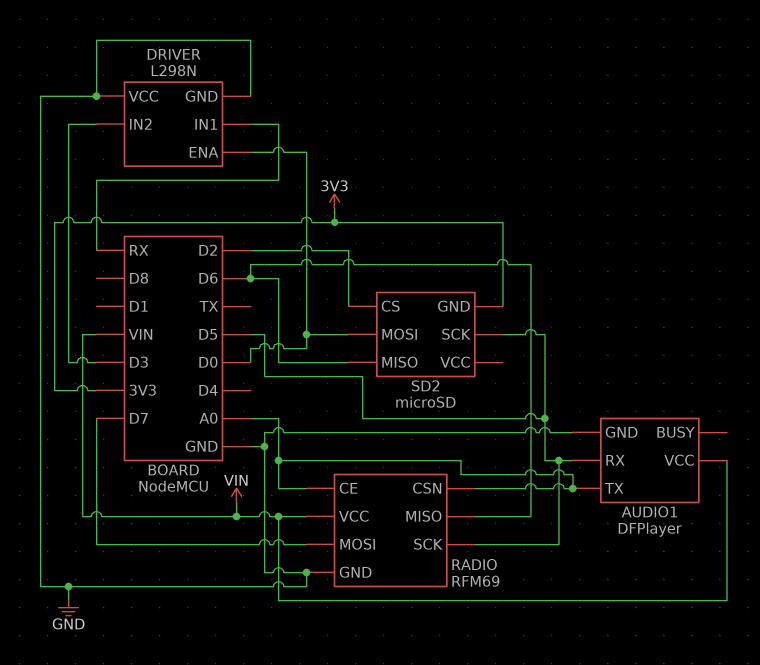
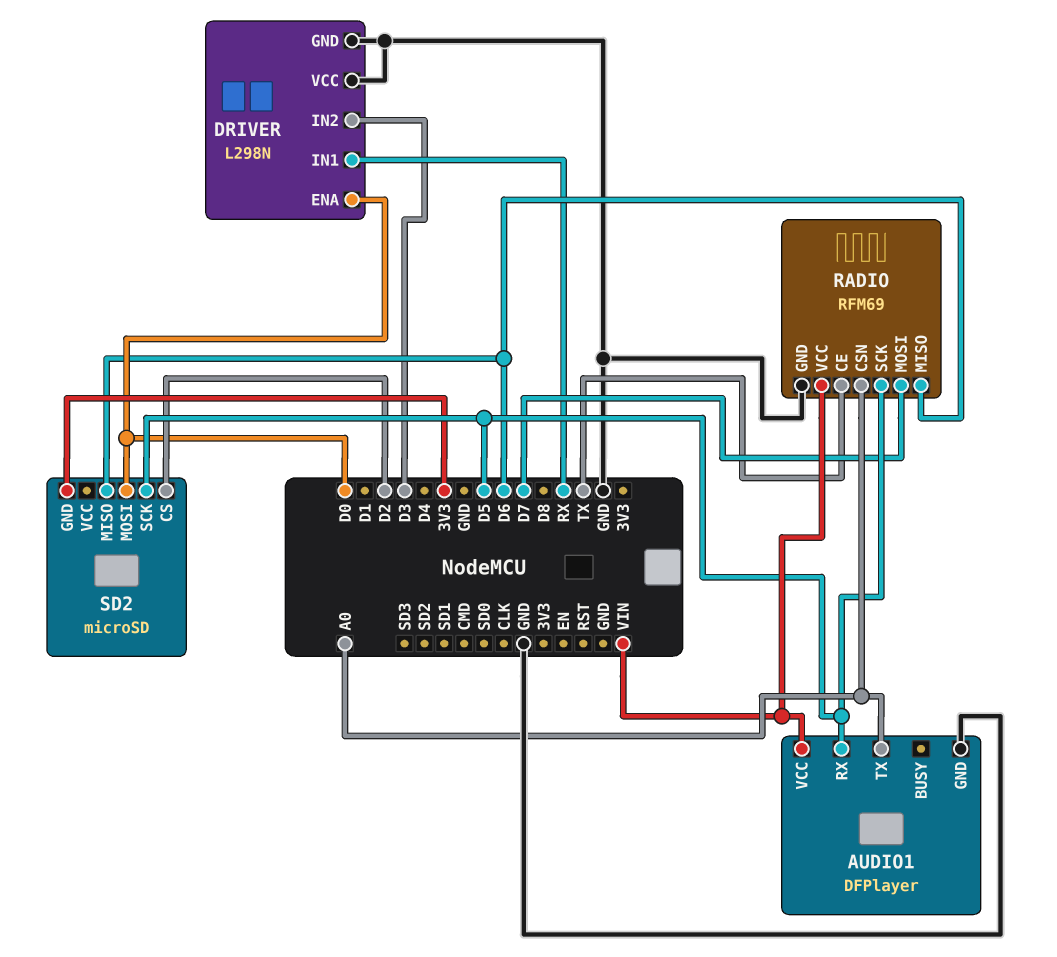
RADIO pin CE: A0 -> TX

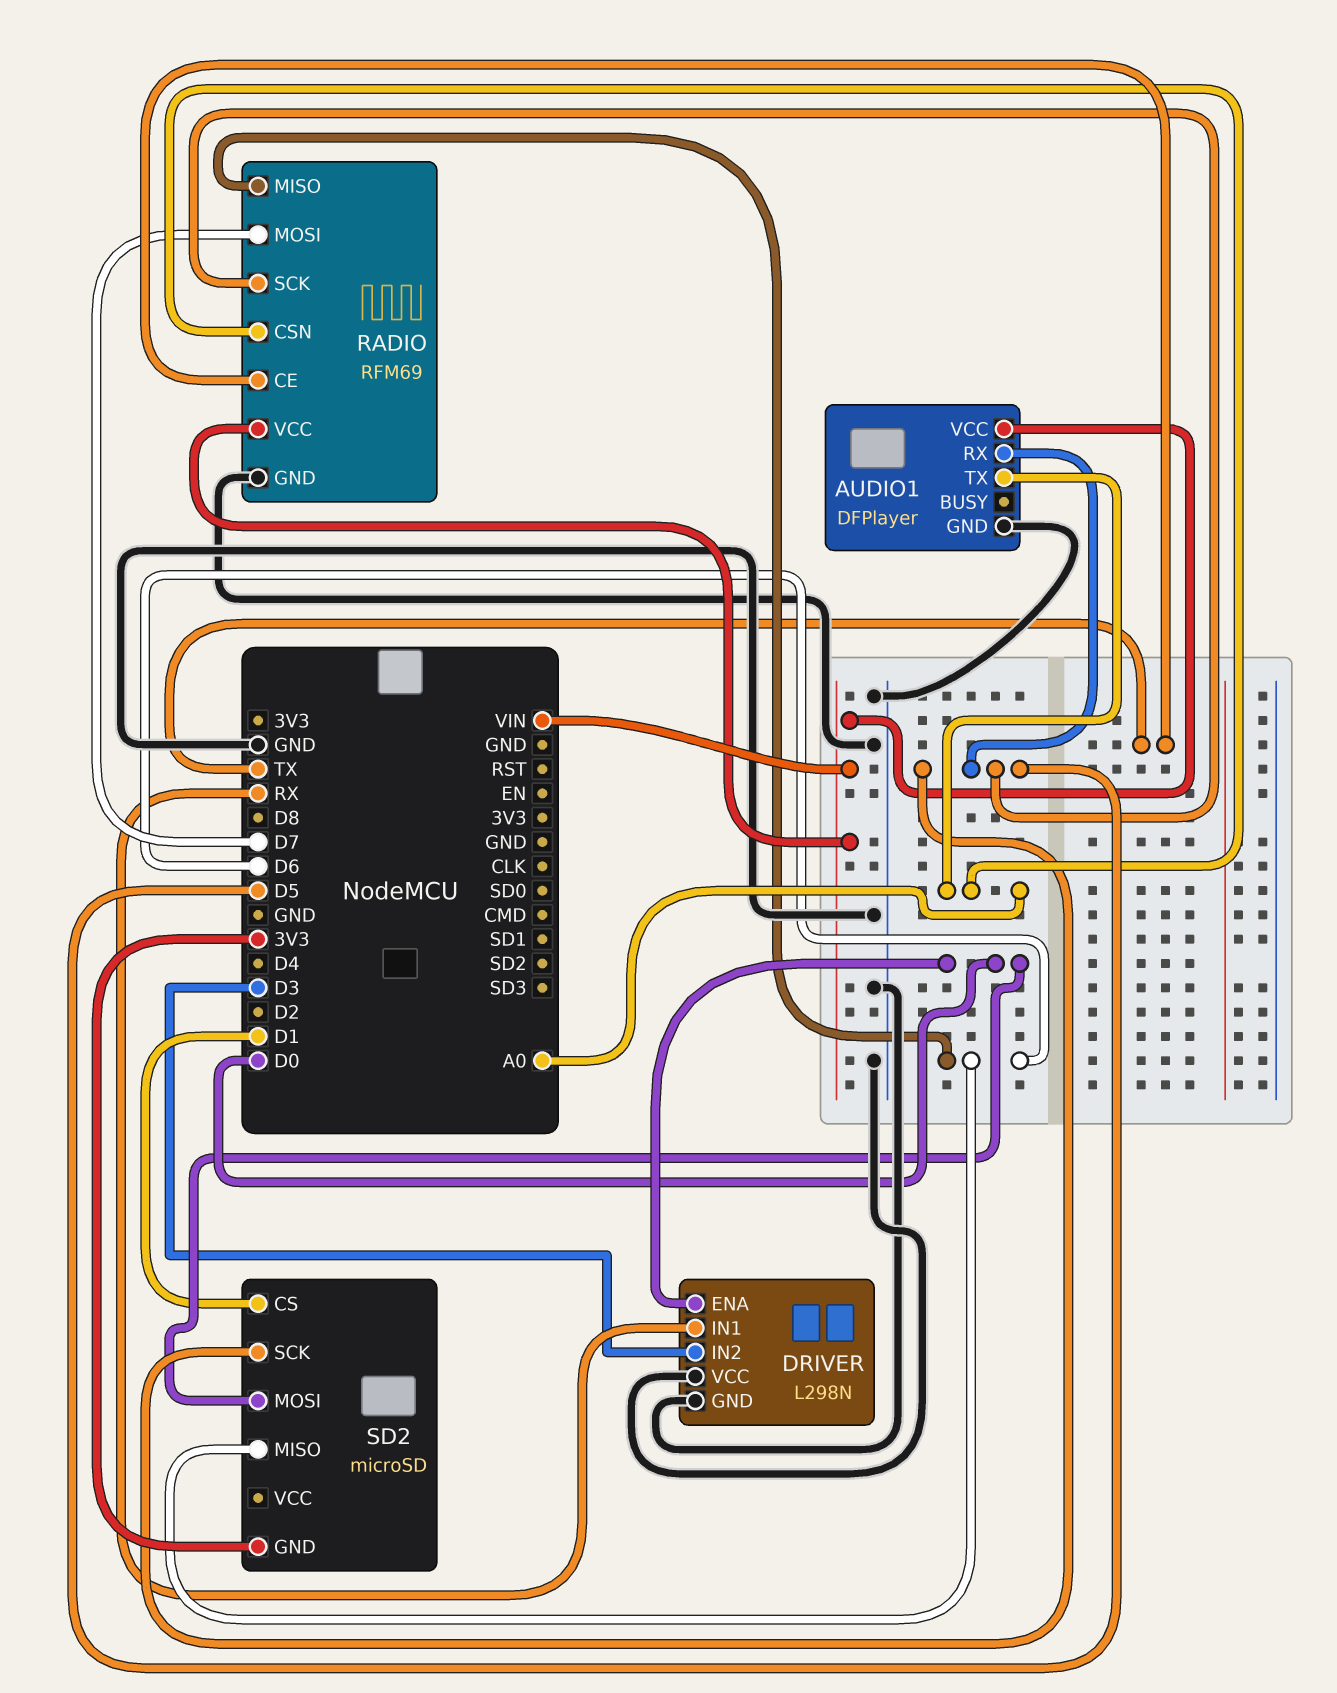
SD2 pin CS: D2 -> D1

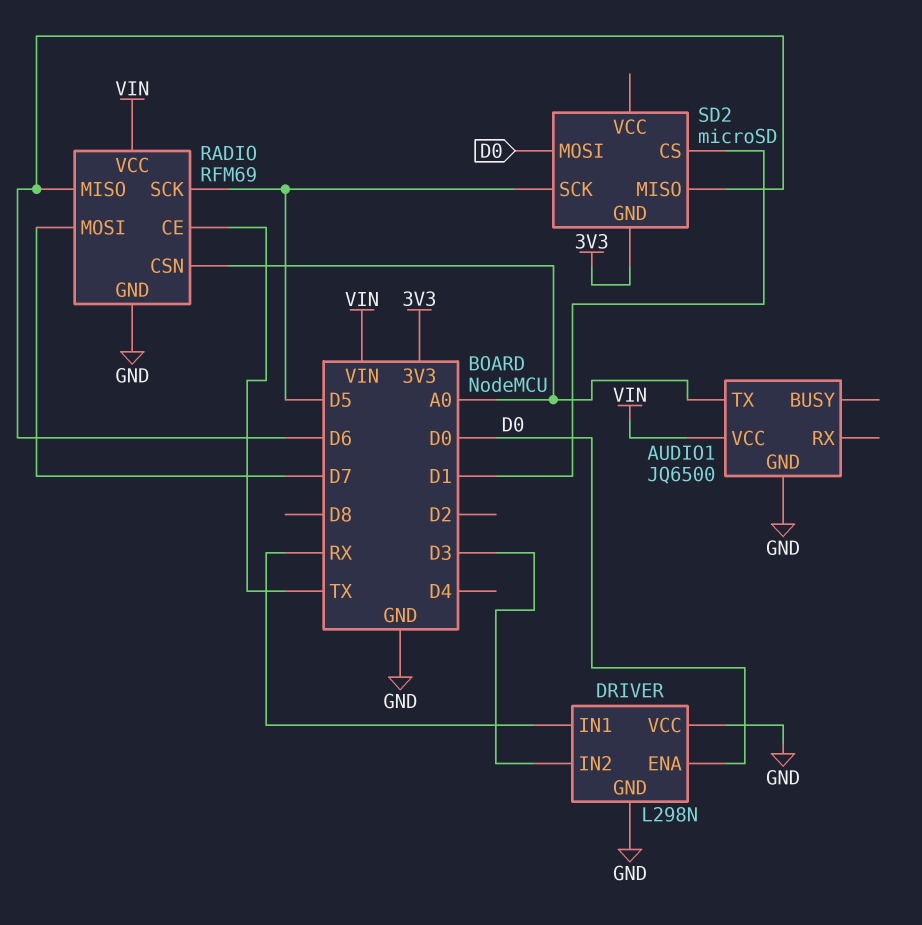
AUDIO1: DFPlayer -> JQ6500
AUDIO1 pin RX: D5 -> none

